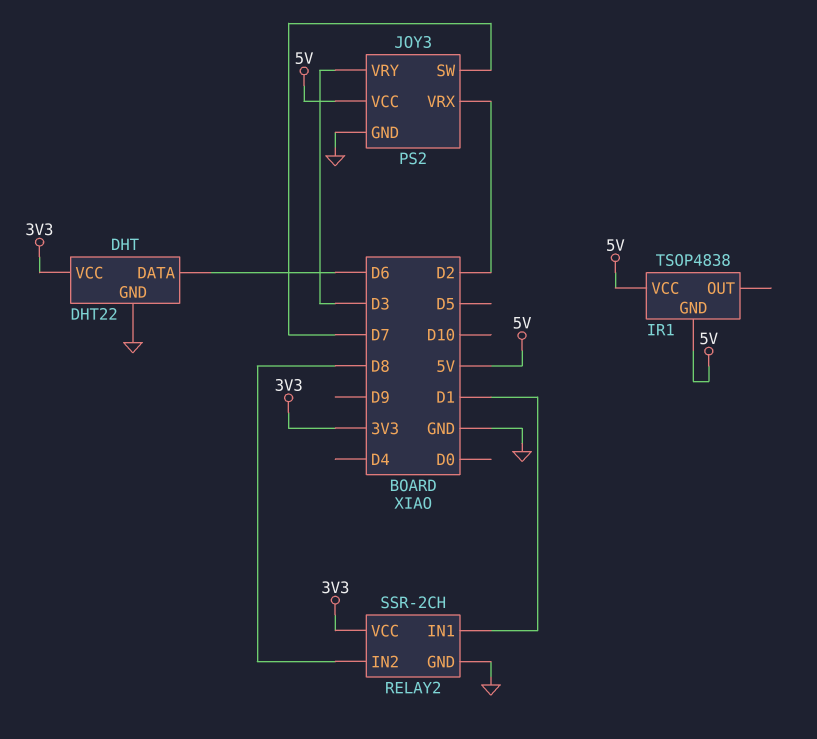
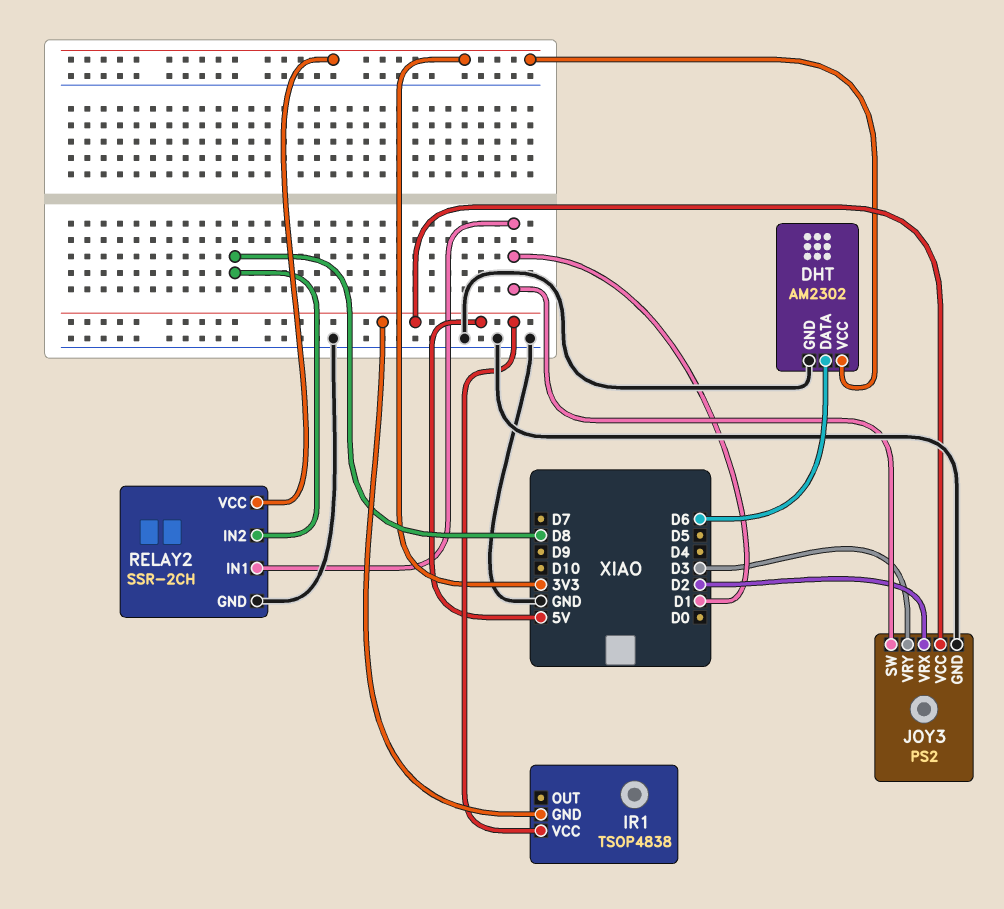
DHT: DHT22 -> AM2302
JOY3 pin SW: D7 -> D1

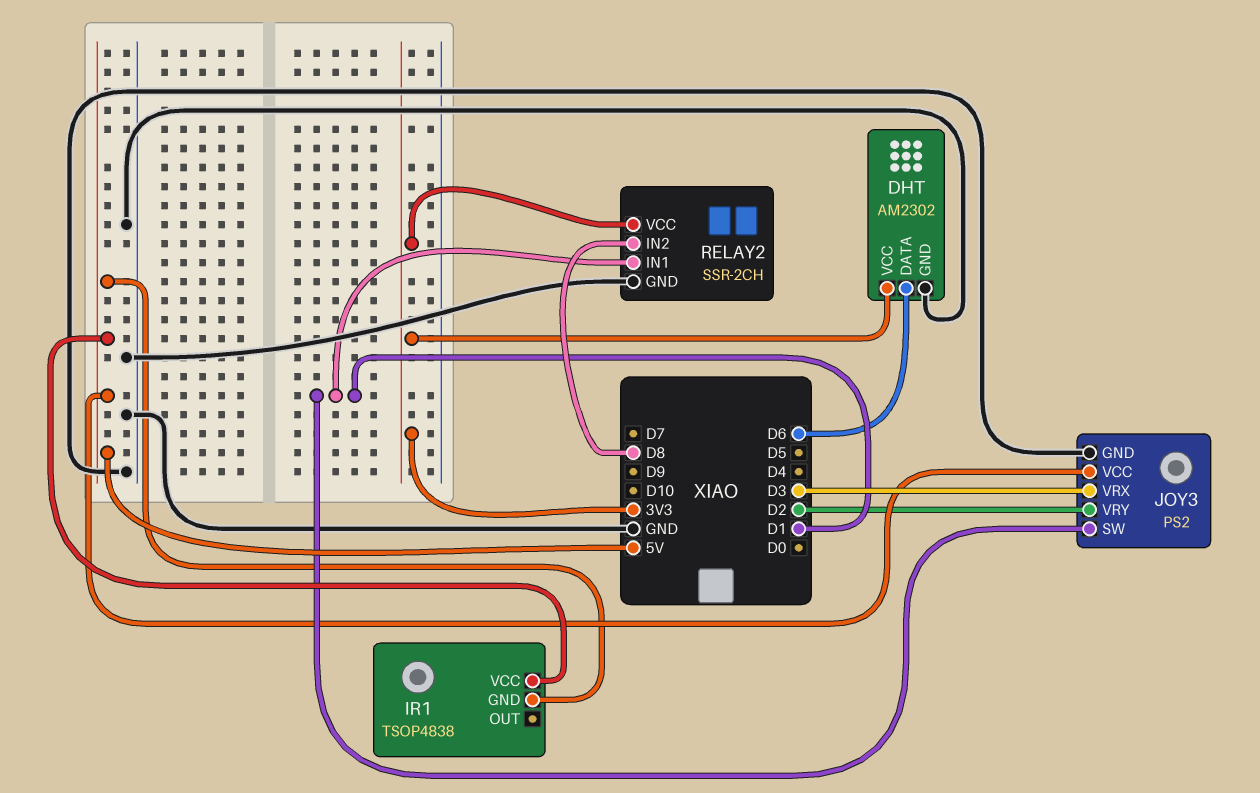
JOY3 pin VRX: D2 -> D3
JOY3 pin VRY: D3 -> D2

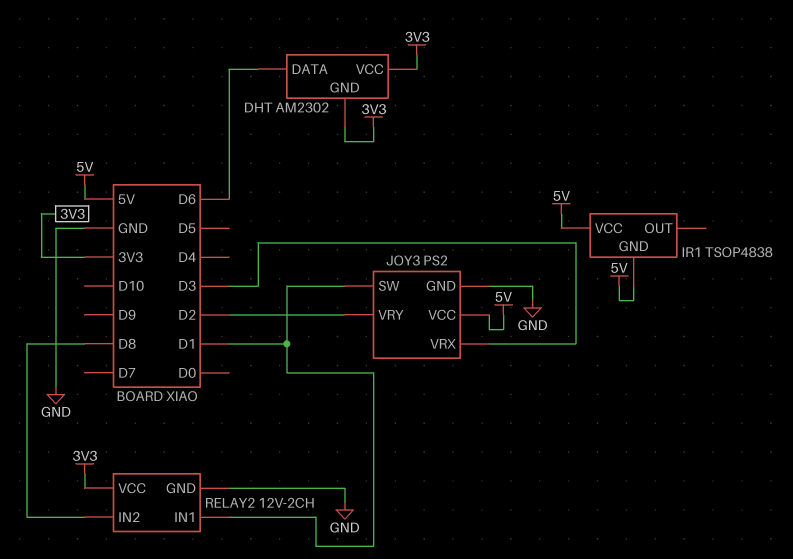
DHT pin GND: GND -> 3V3
RELAY2: SSR-2CH -> 12V-2CH

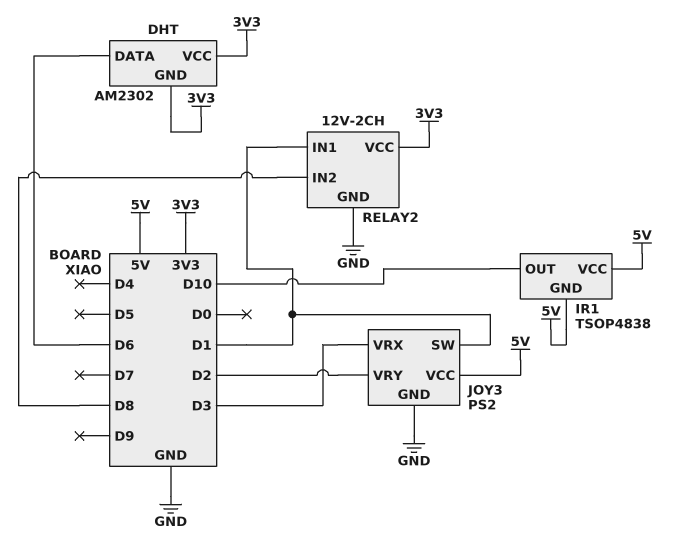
IR1 pin OUT: none -> D10

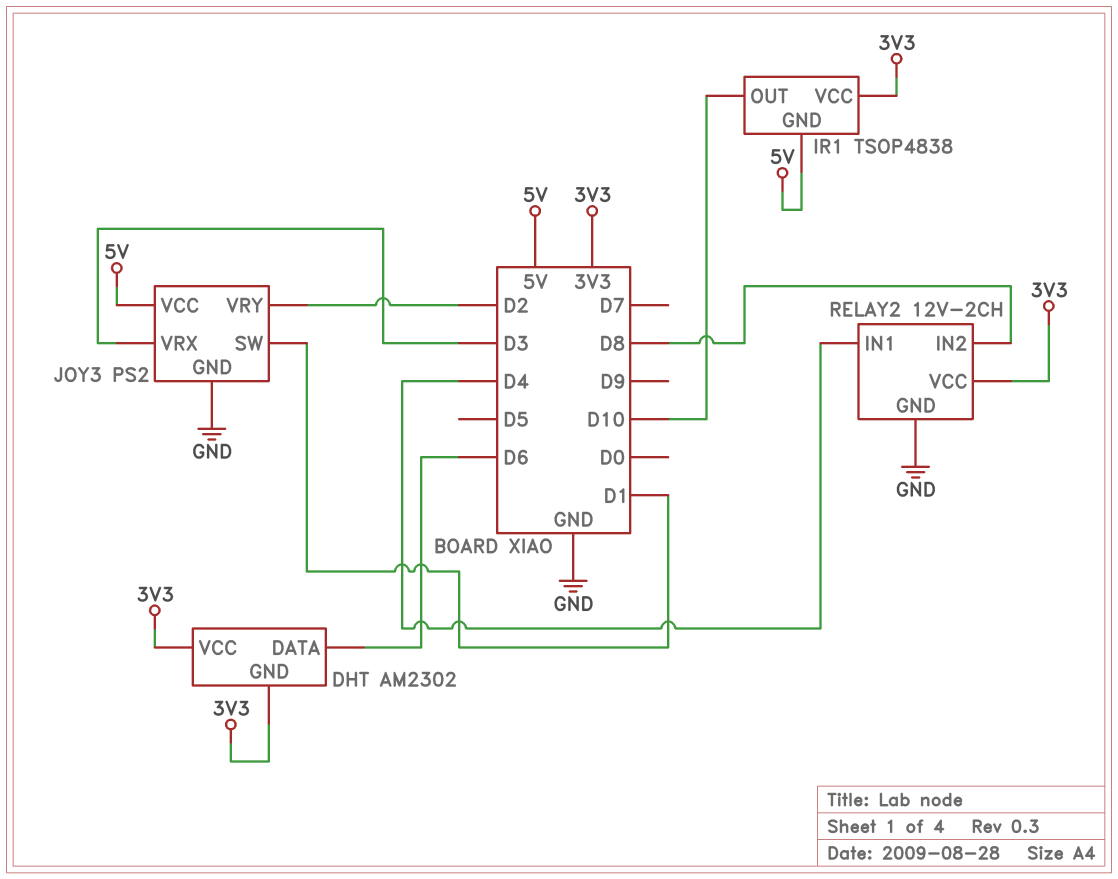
IR1 pin VCC: 5V -> 3V3
RELAY2 pin IN1: D1 -> D4

